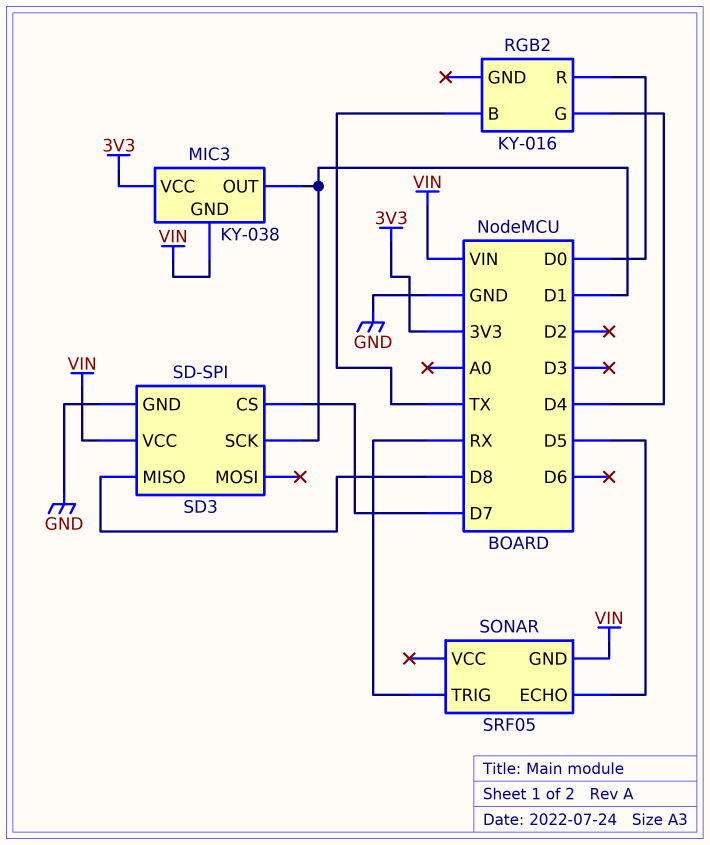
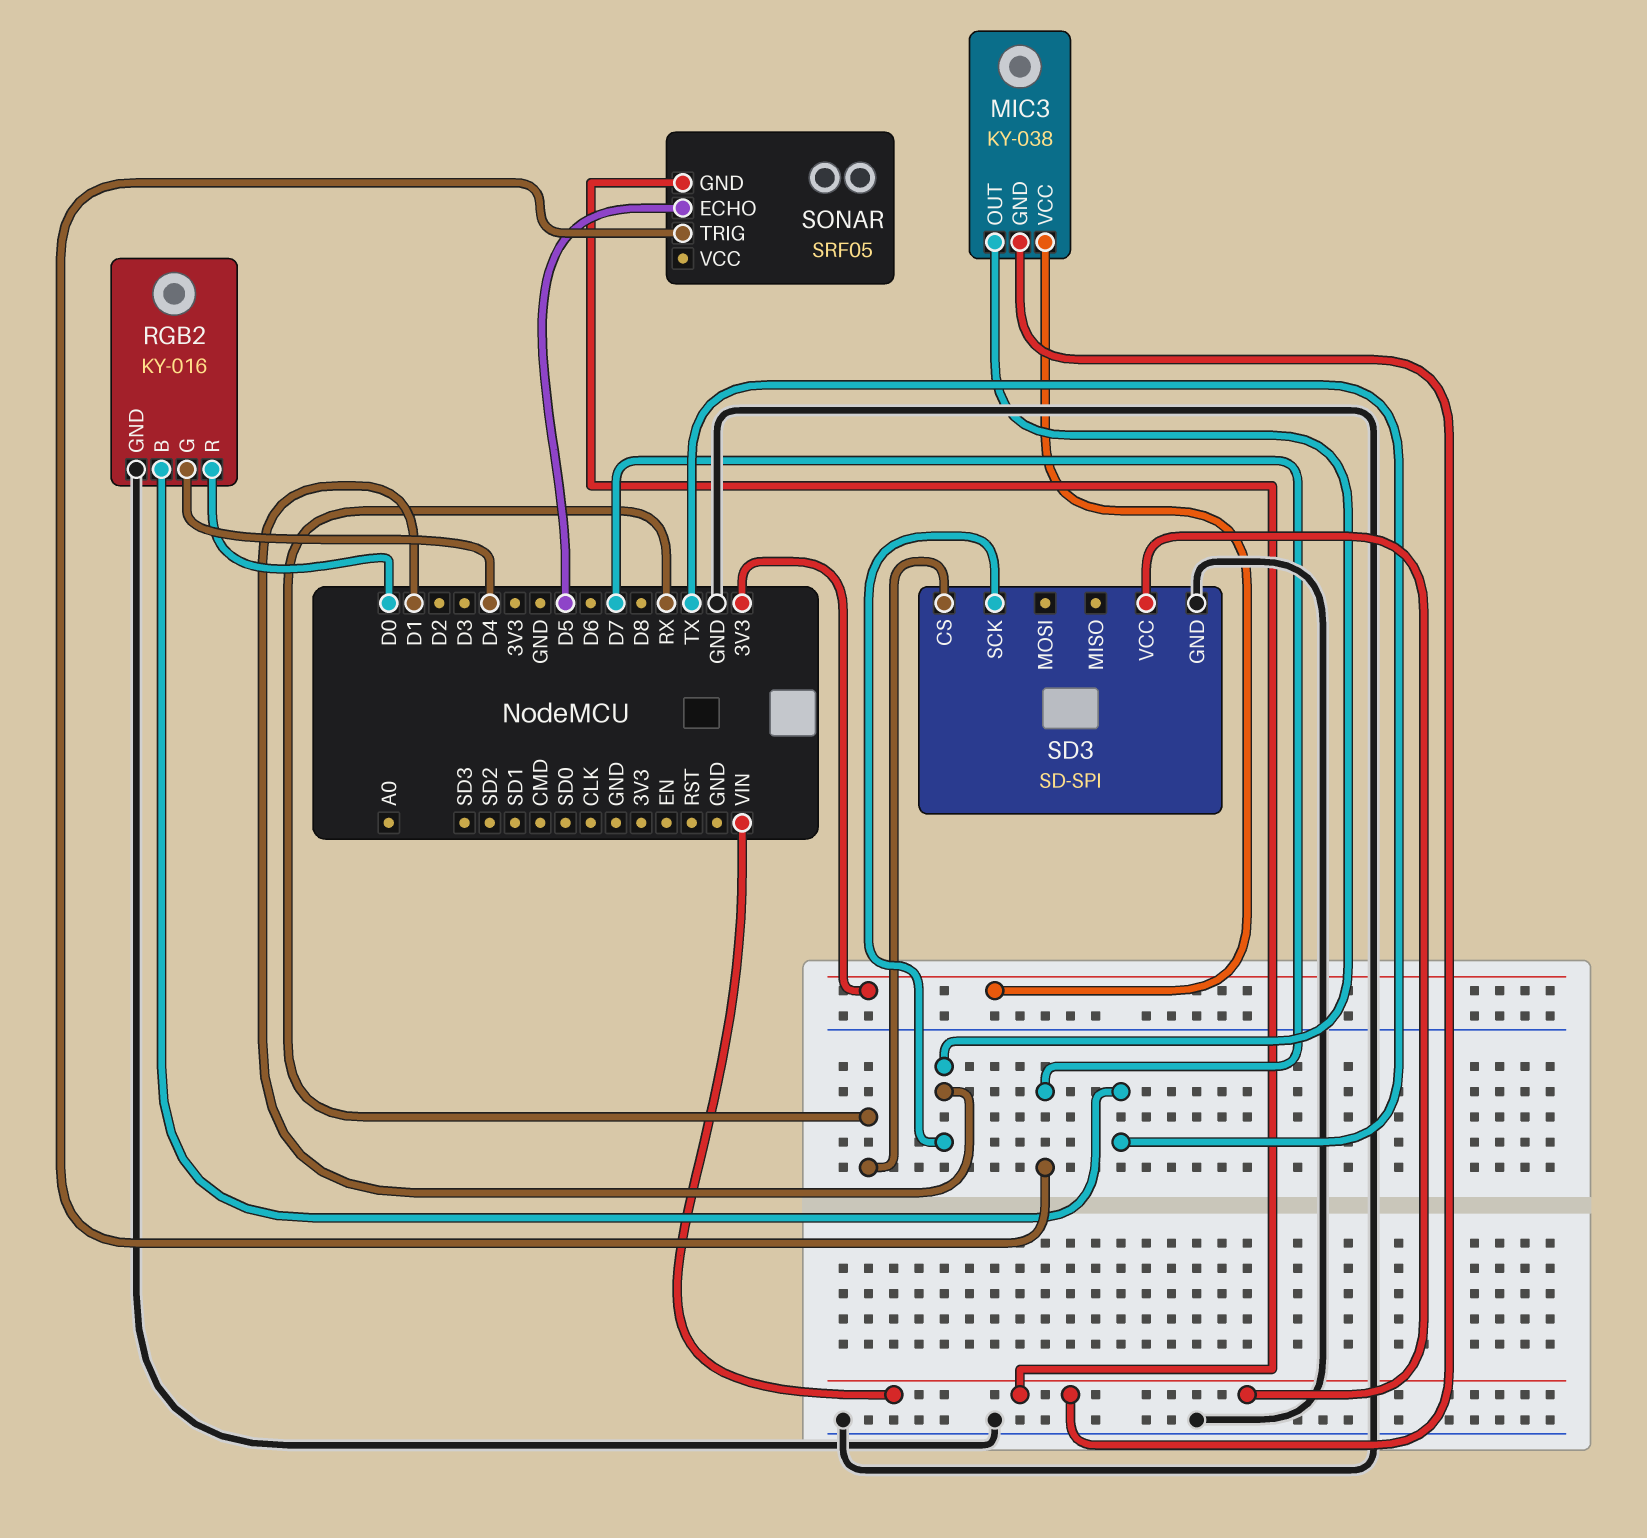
RGB2 pin GND: none -> GND
SD3 pin CS: D7 -> RX
SD3 pin MISO: D8 -> none
SONAR pin TRIG: RX -> D7

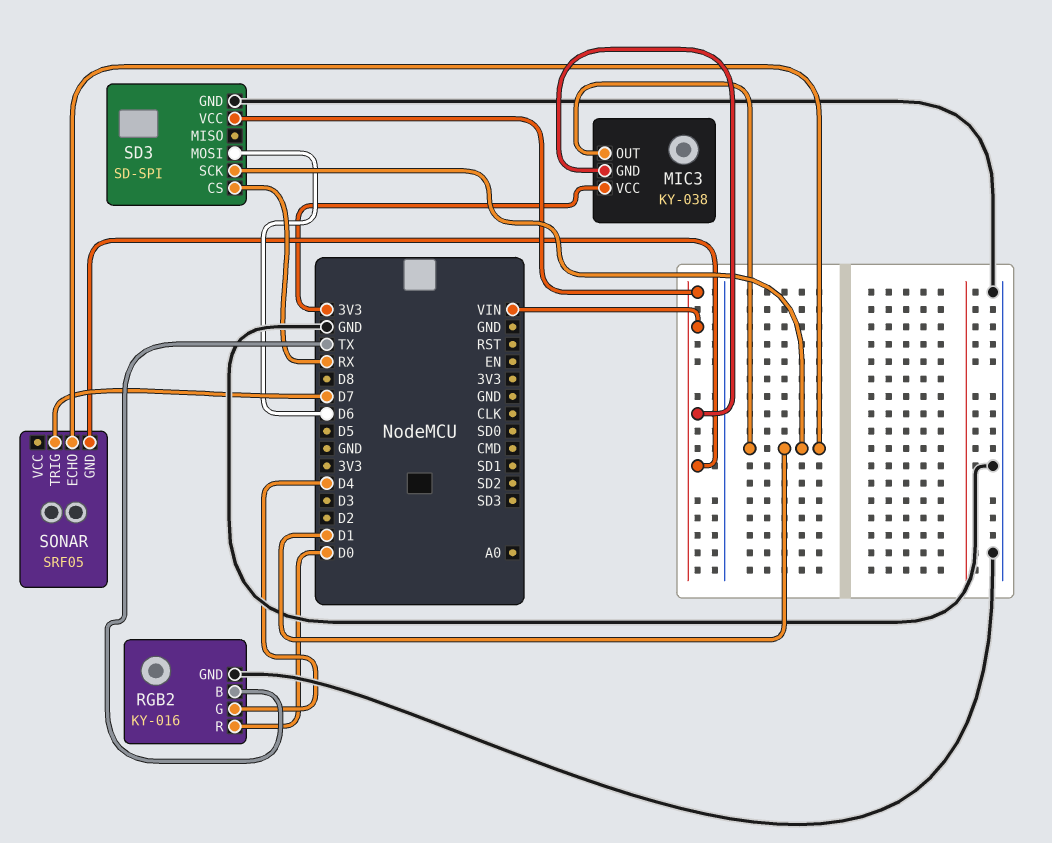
SD3 pin MOSI: none -> D6
SONAR pin ECHO: D5 -> D1

